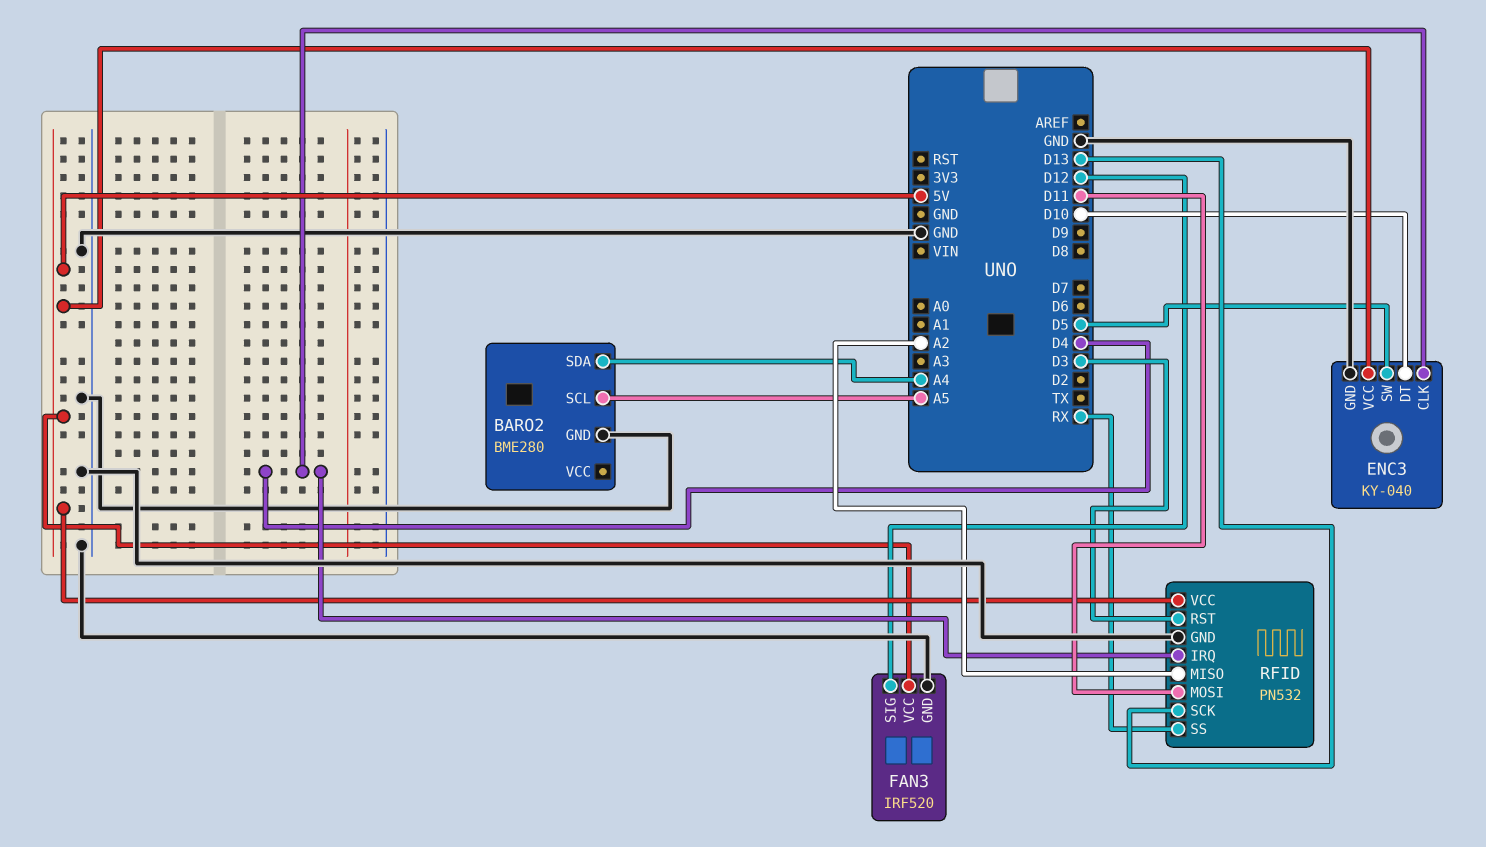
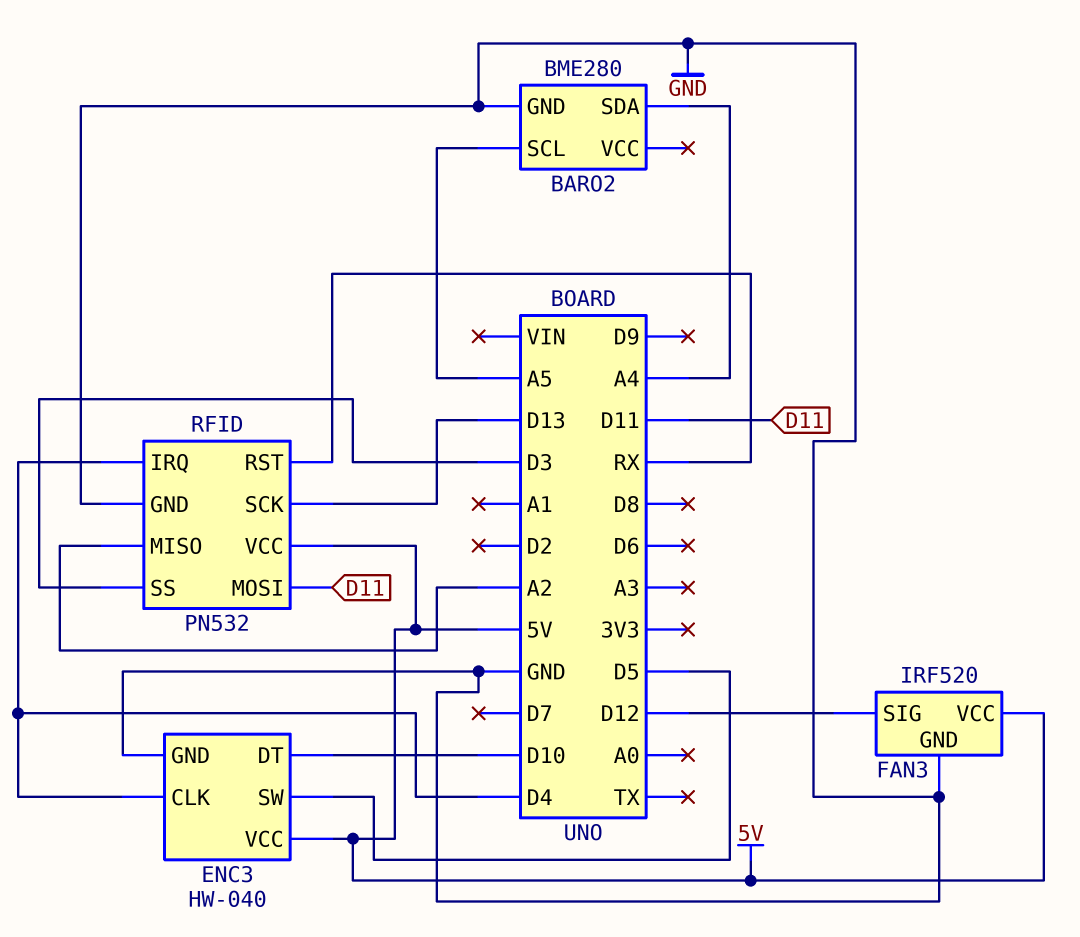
ENC3: KY-040 -> HW-040
RFID pin RST: D3 -> RX
RFID pin SS: RX -> D3

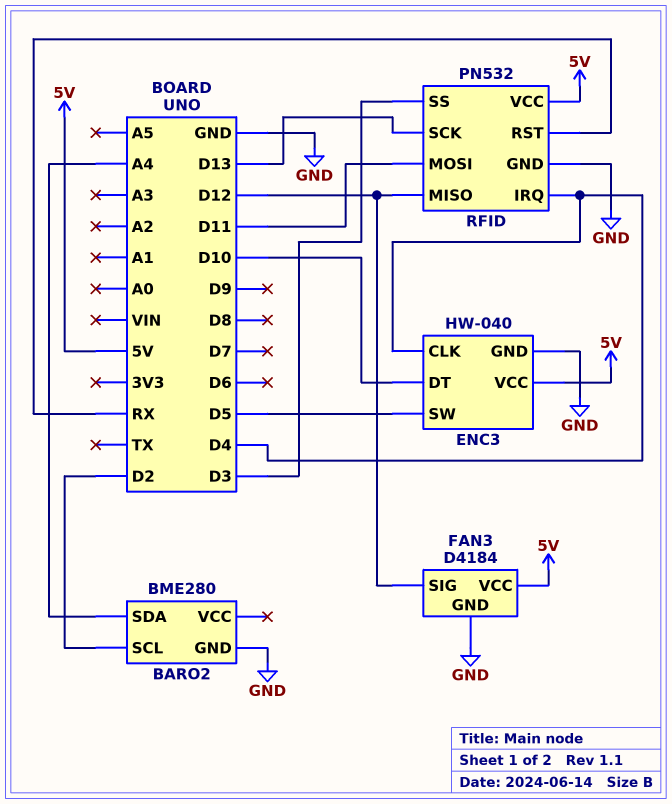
BARO2 pin SCL: A5 -> D2
FAN3: IRF520 -> D4184
RFID pin MISO: A2 -> D12

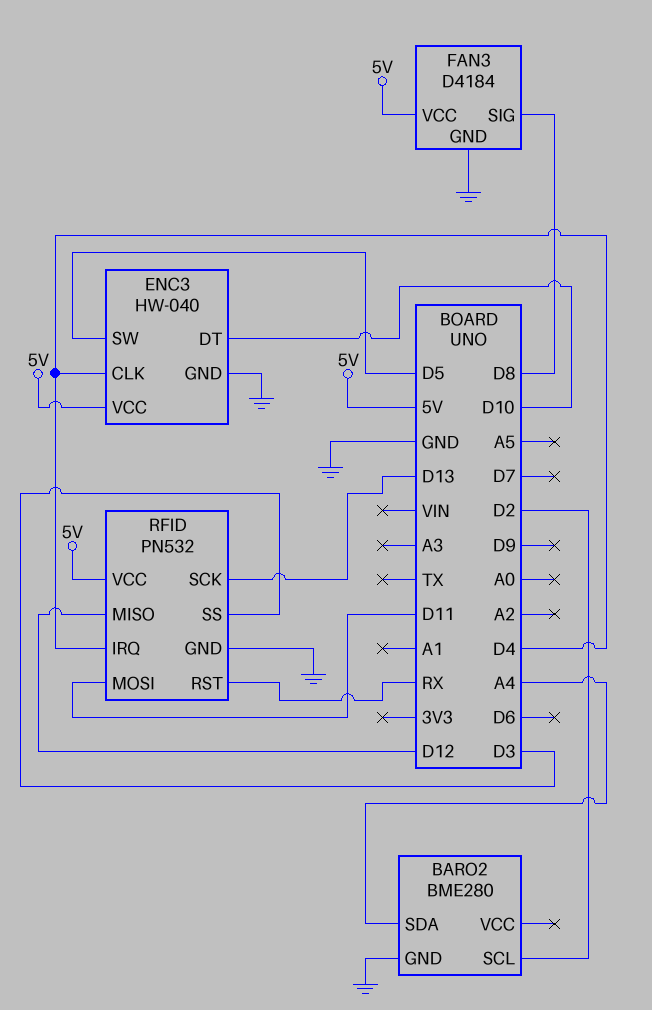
FAN3 pin SIG: D12 -> D8

